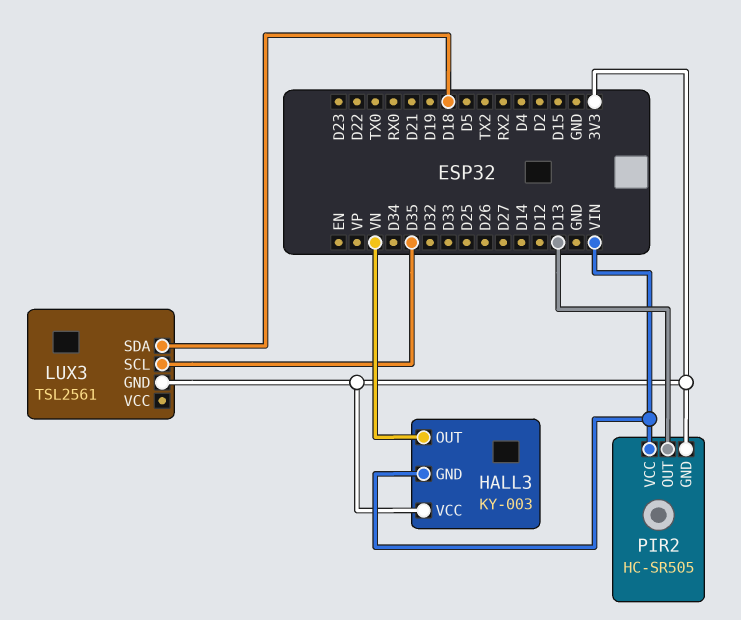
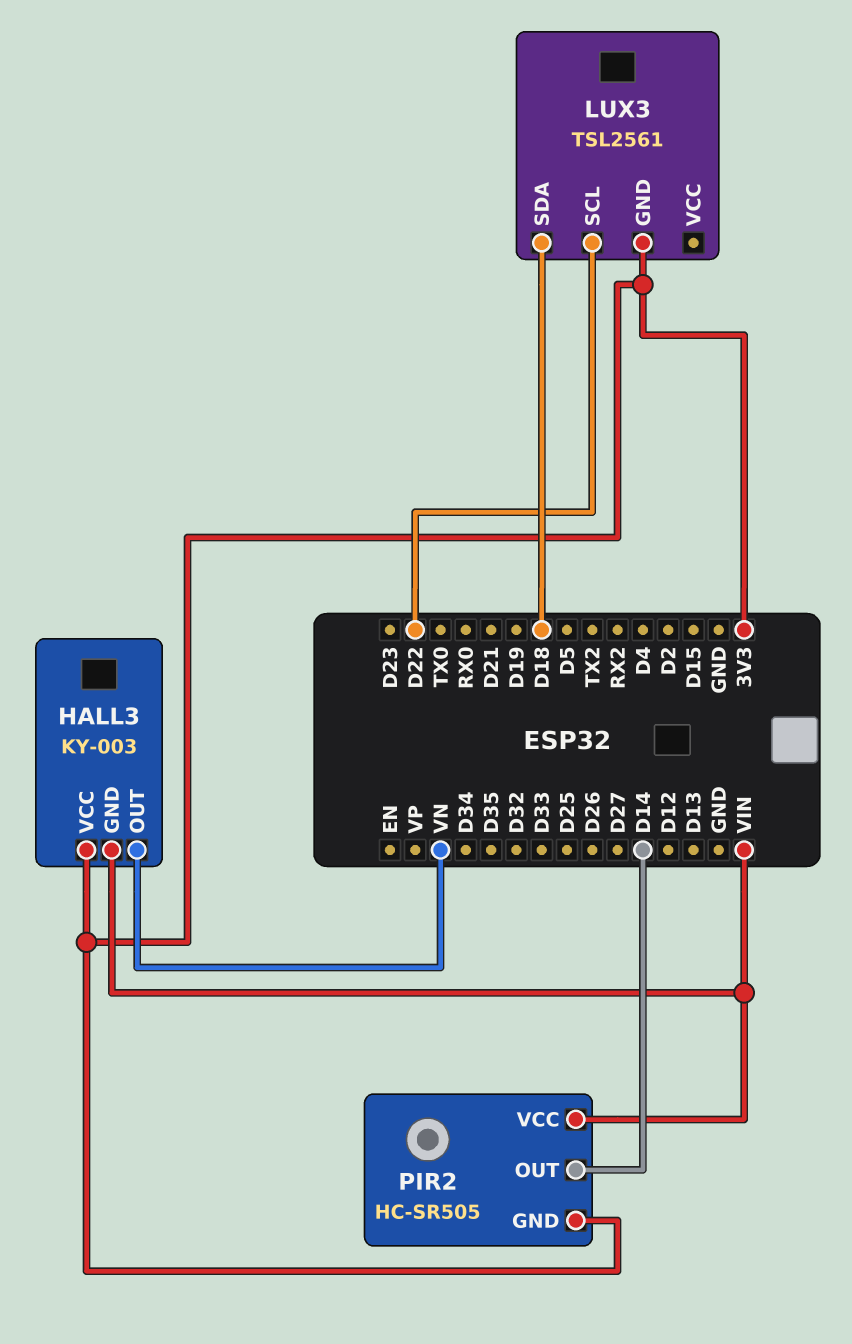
LUX3 pin SCL: D35 -> D22
PIR2 pin OUT: D13 -> D14

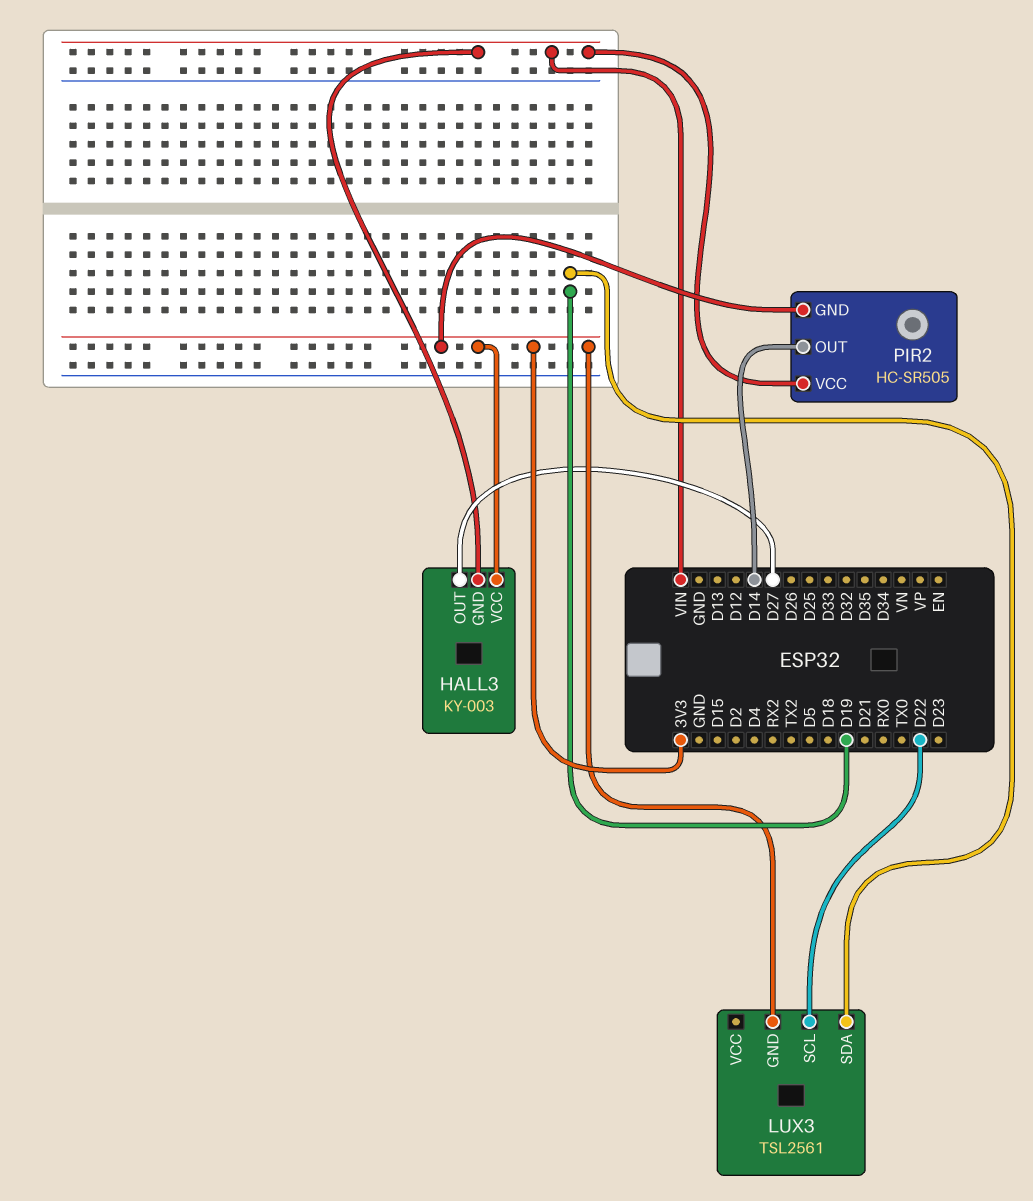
HALL3 pin OUT: VN -> D27
LUX3 pin SDA: D18 -> D19

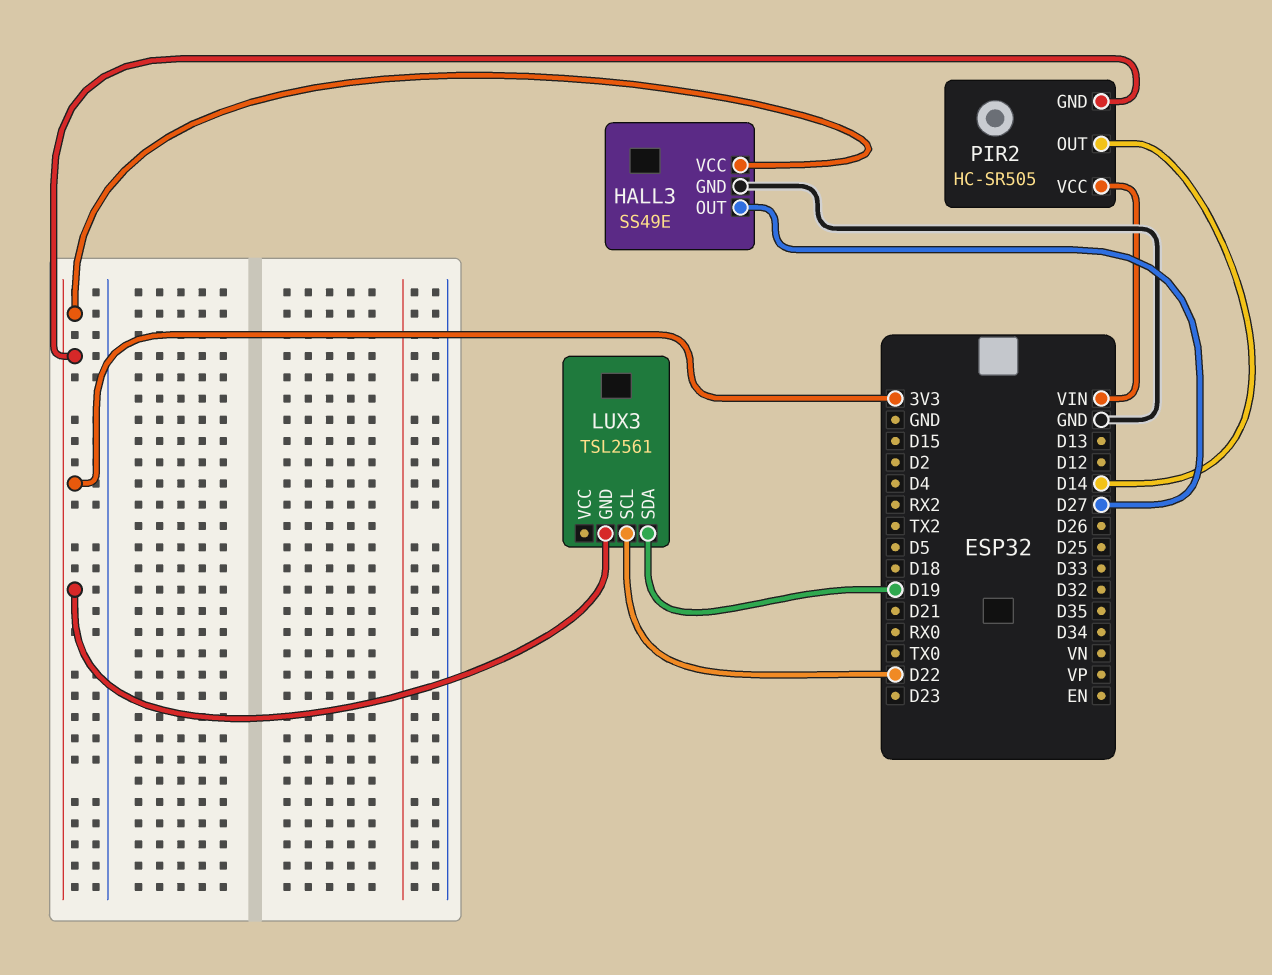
HALL3: KY-003 -> SS49E
HALL3 pin GND: VIN -> GND

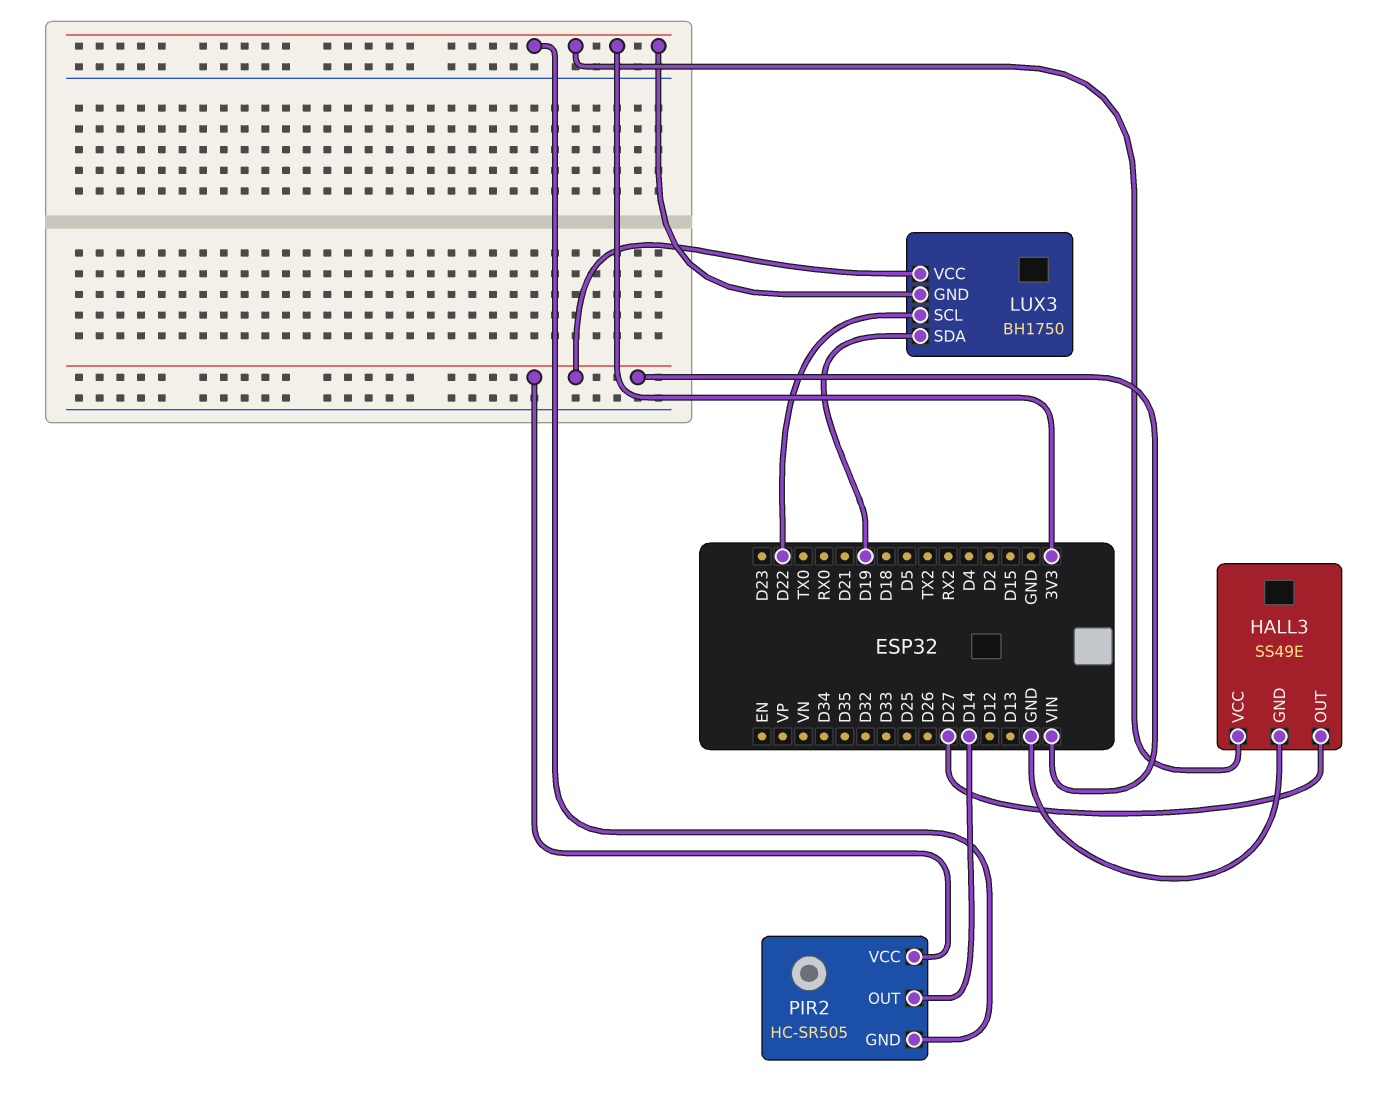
LUX3: TSL2561 -> BH1750
LUX3 pin VCC: none -> VIN

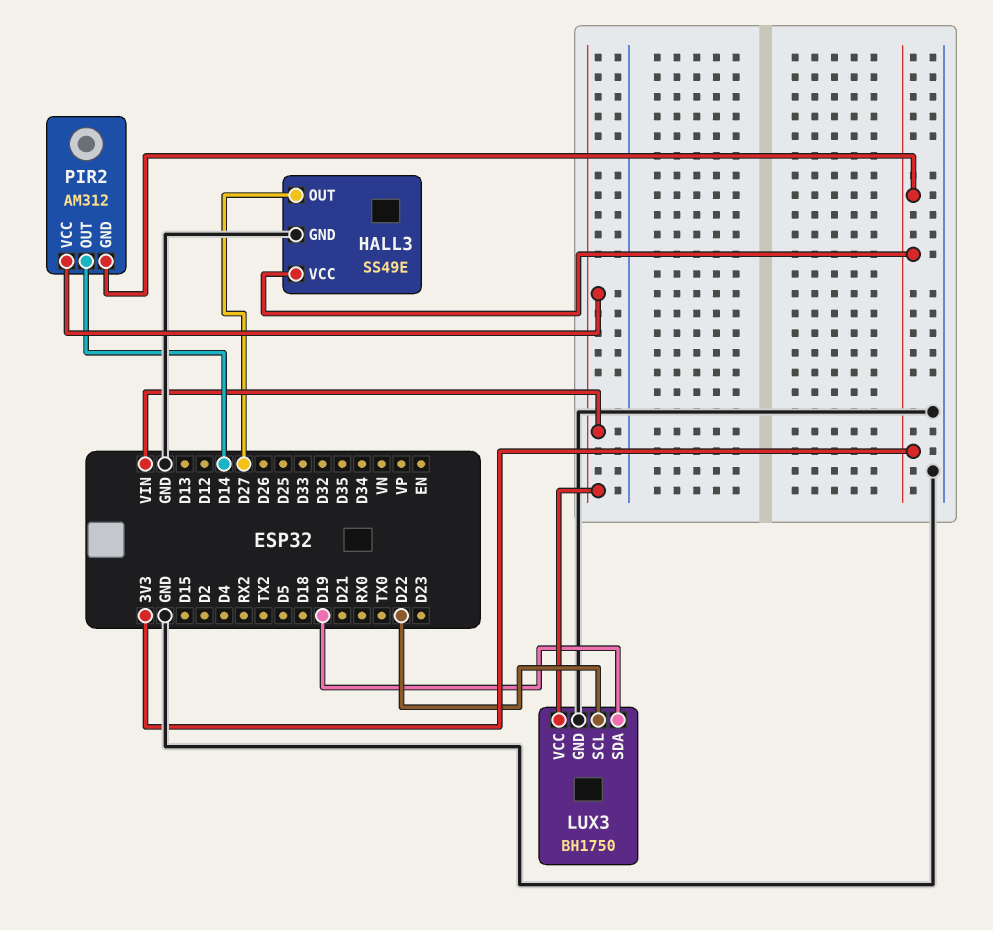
LUX3 pin GND: 3V3 -> GND
PIR2: HC-SR505 -> AM312

